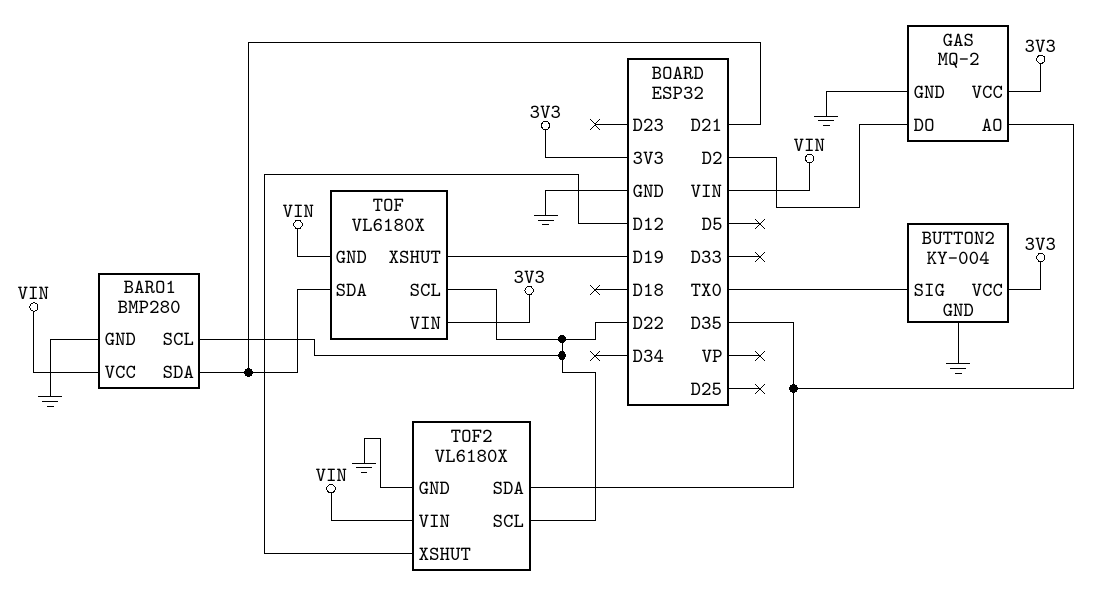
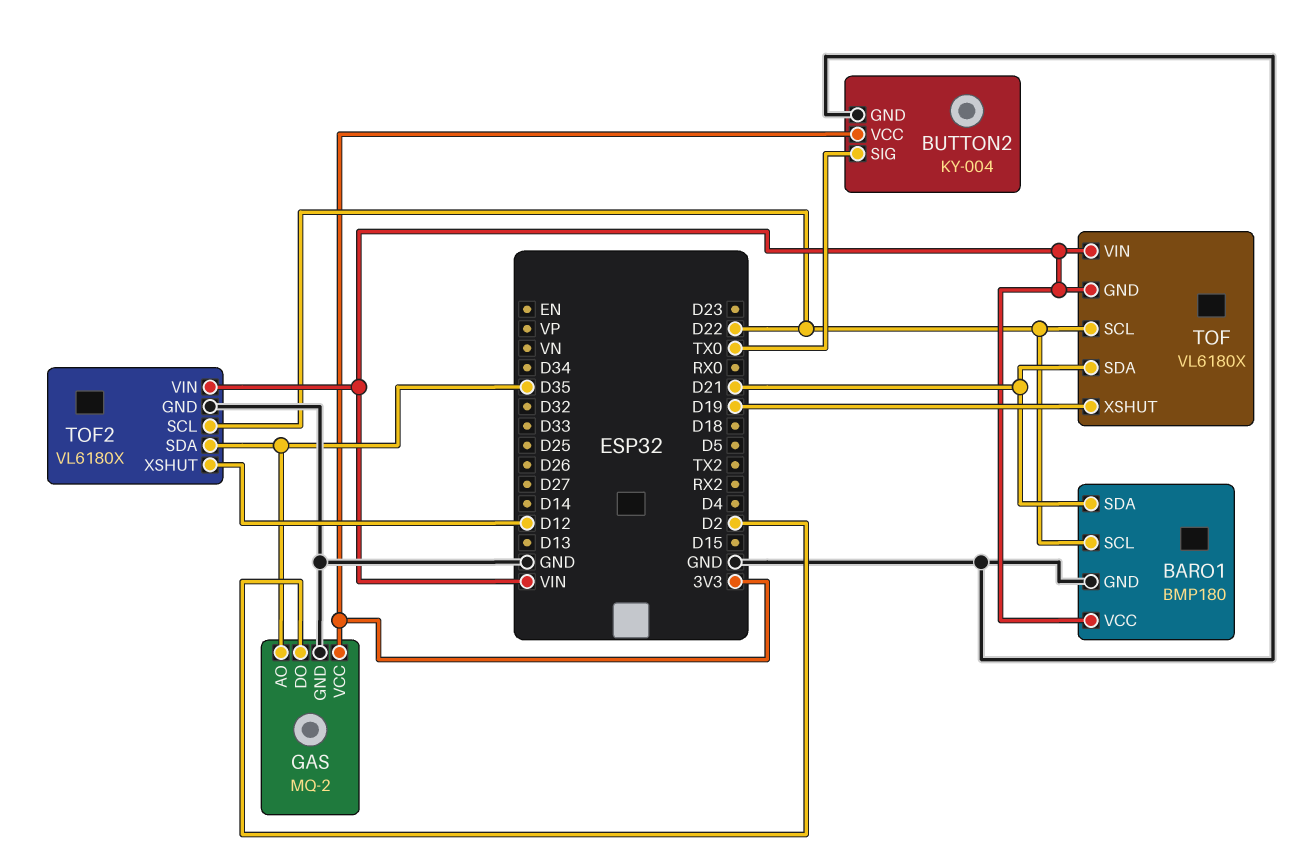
BARO1: BMP280 -> BMP180
TOF pin VIN: 3V3 -> VIN

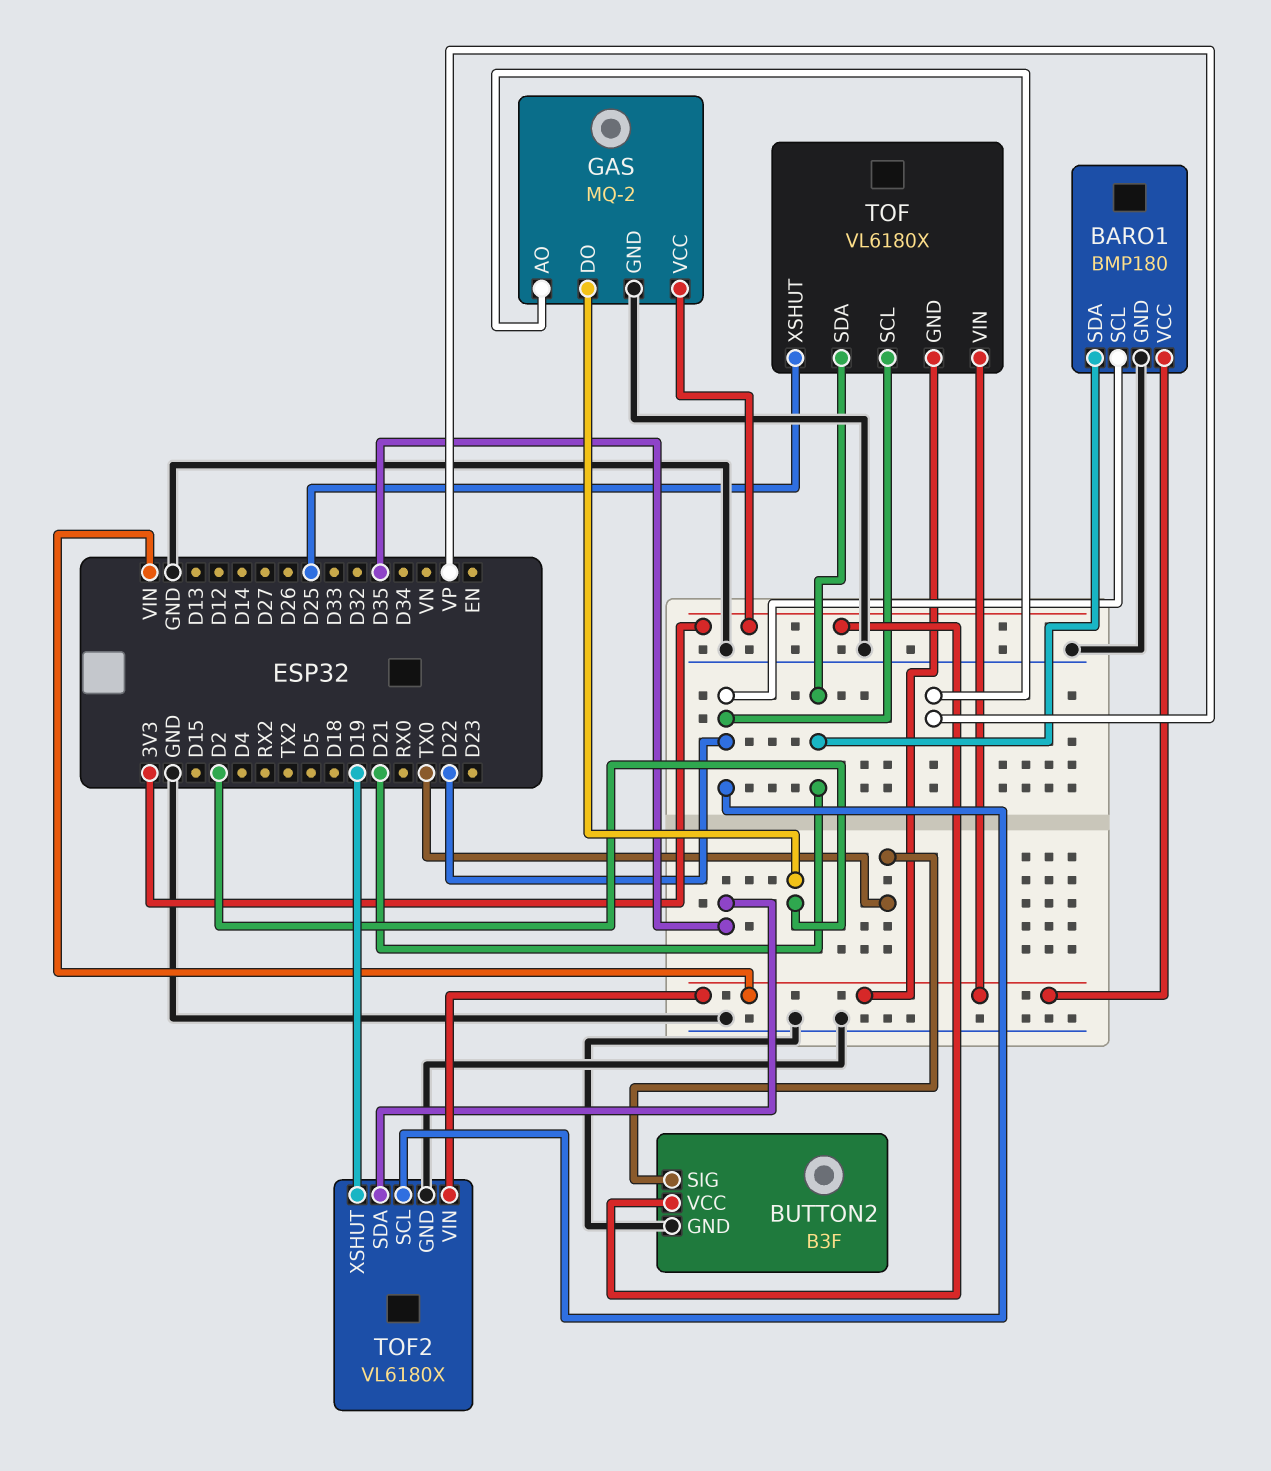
BUTTON2: KY-004 -> B3F
GAS pin AO: D35 -> VP
TOF pin XSHUT: D19 -> D25
TOF2 pin XSHUT: D12 -> D19

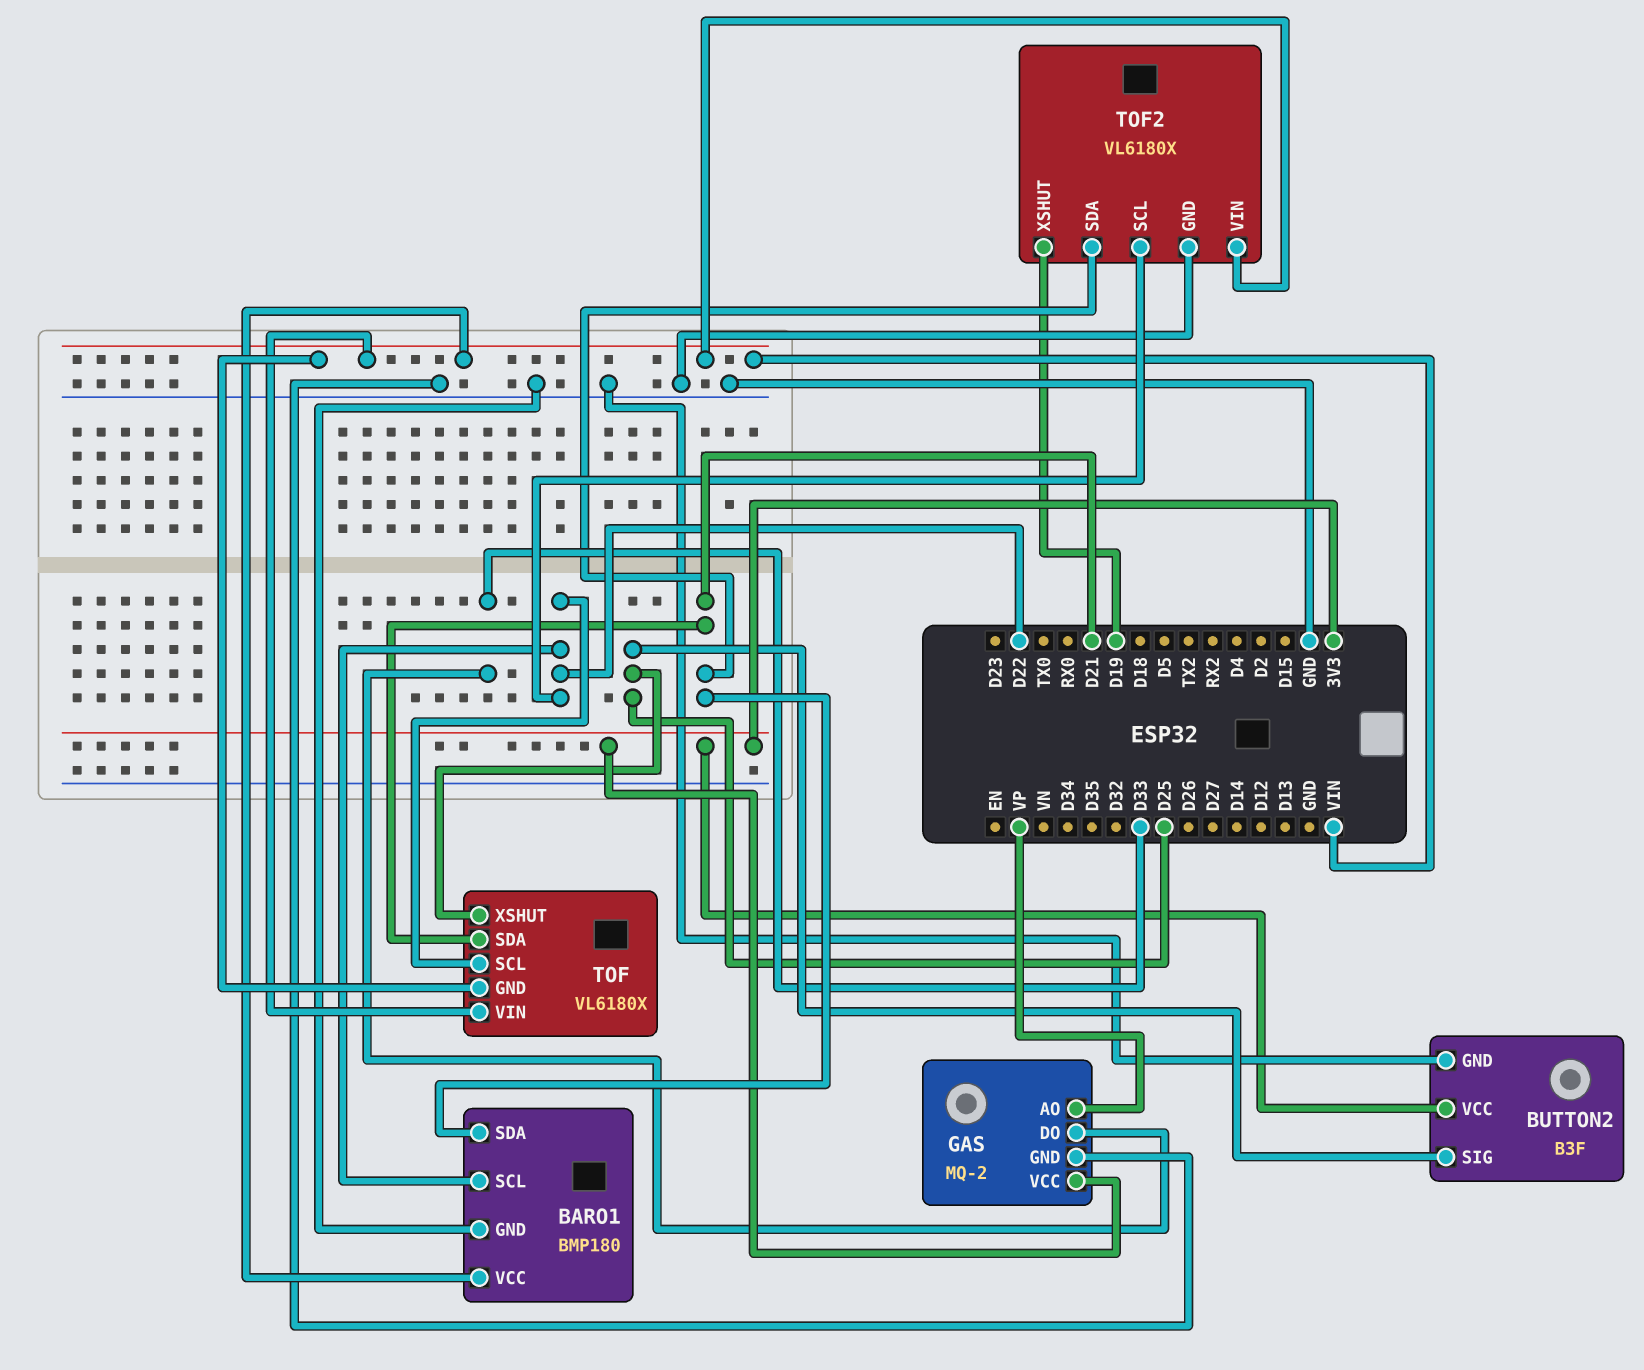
BUTTON2 pin SIG: TX0 -> D25
GAS pin DO: D2 -> D33
TOF2 pin SDA: D35 -> D21

